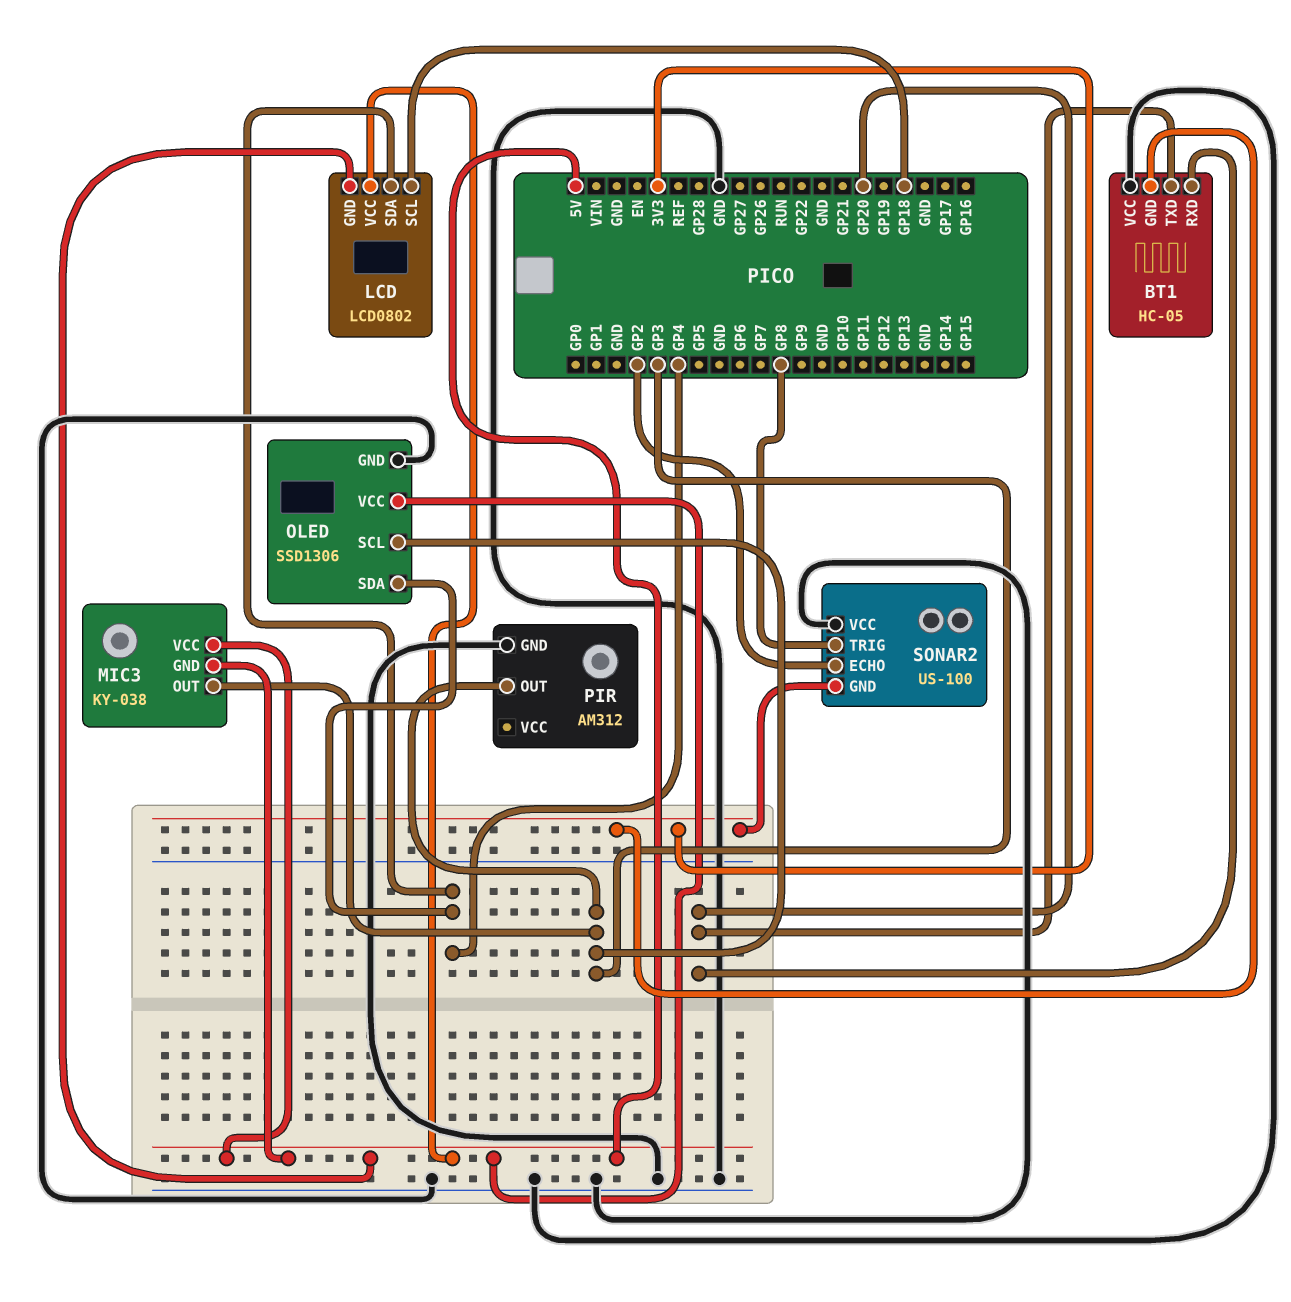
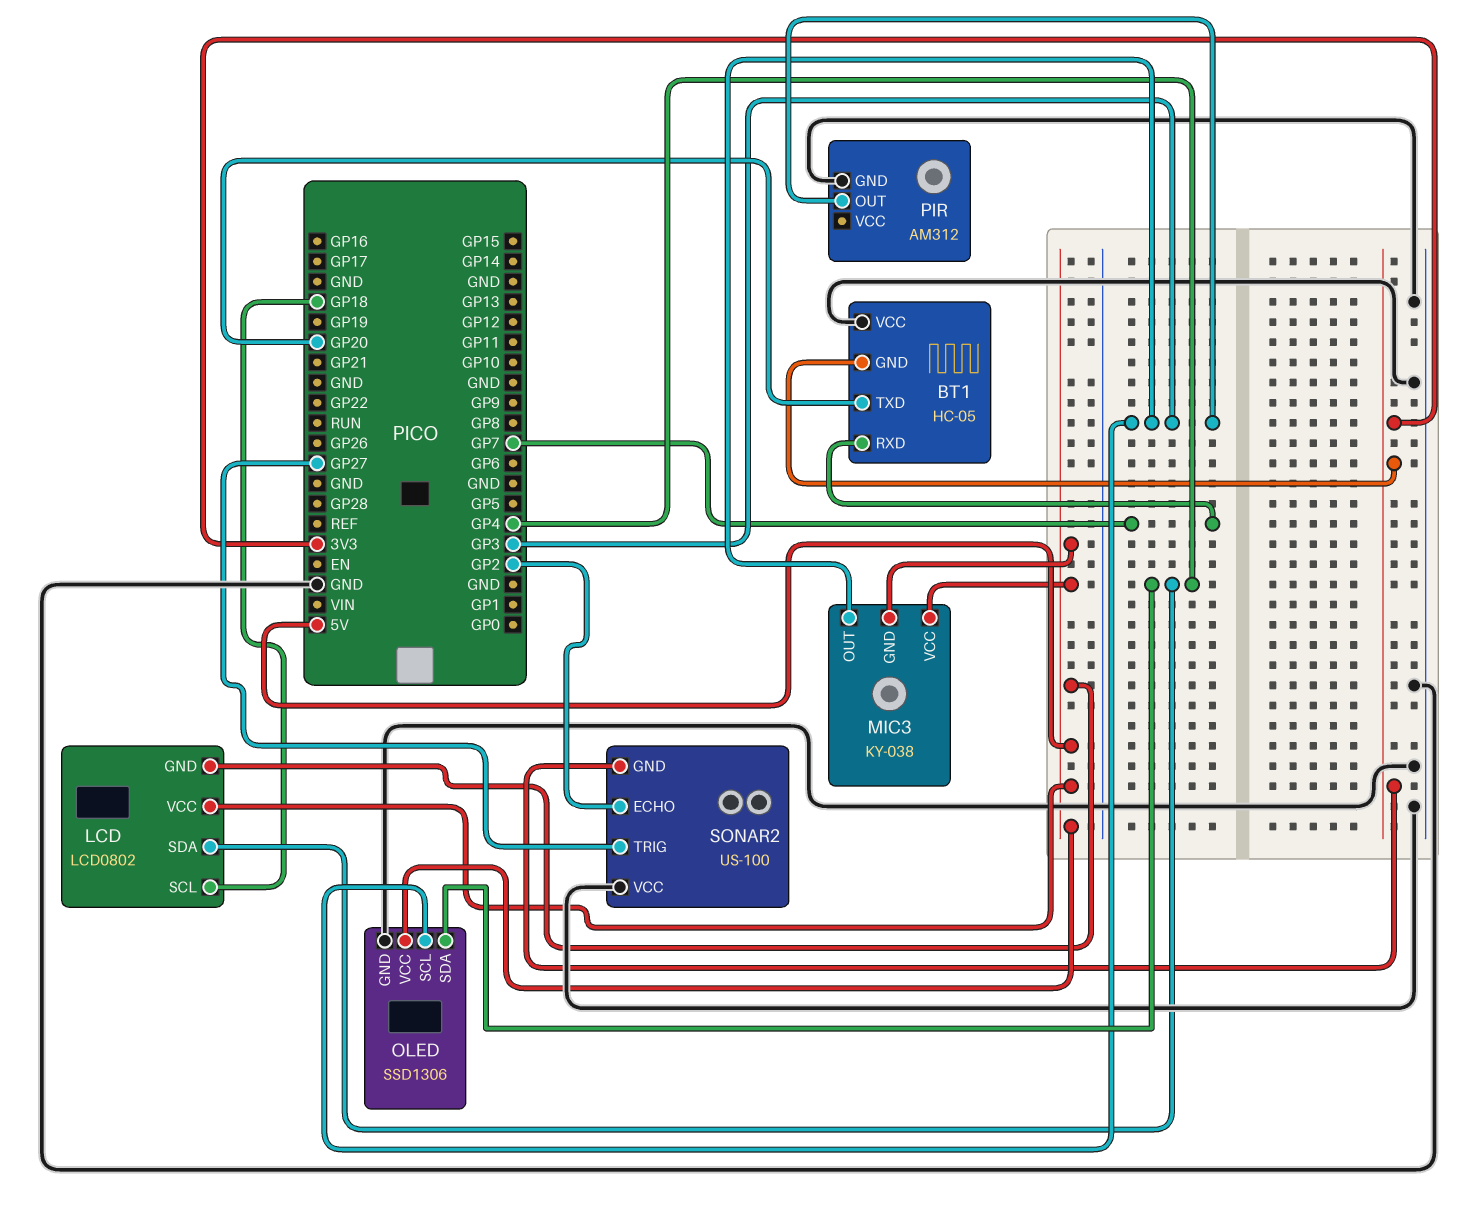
BT1 pin RXD: GP20 -> GP7
SONAR2 pin TRIG: GP8 -> GP27

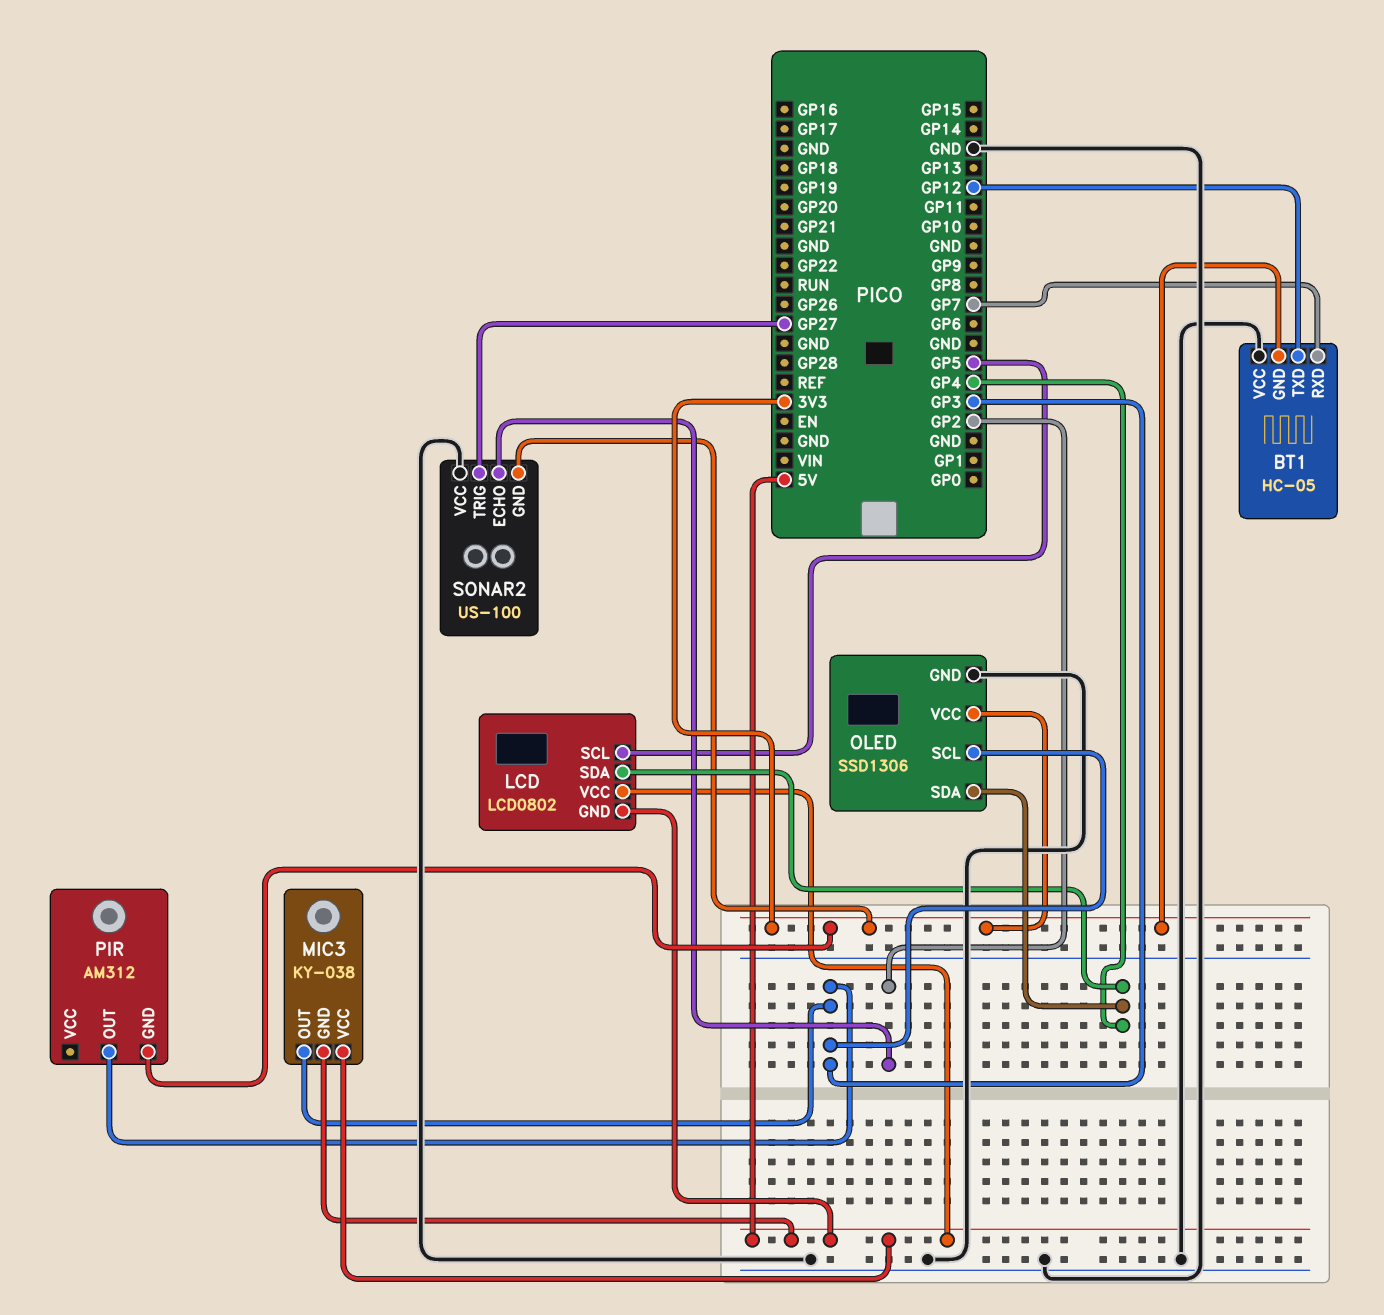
BT1 pin TXD: GP20 -> GP12
LCD pin SCL: GP18 -> GP5
OLED pin VCC: 5V -> 3V3
PIR pin GND: GND -> 3V3

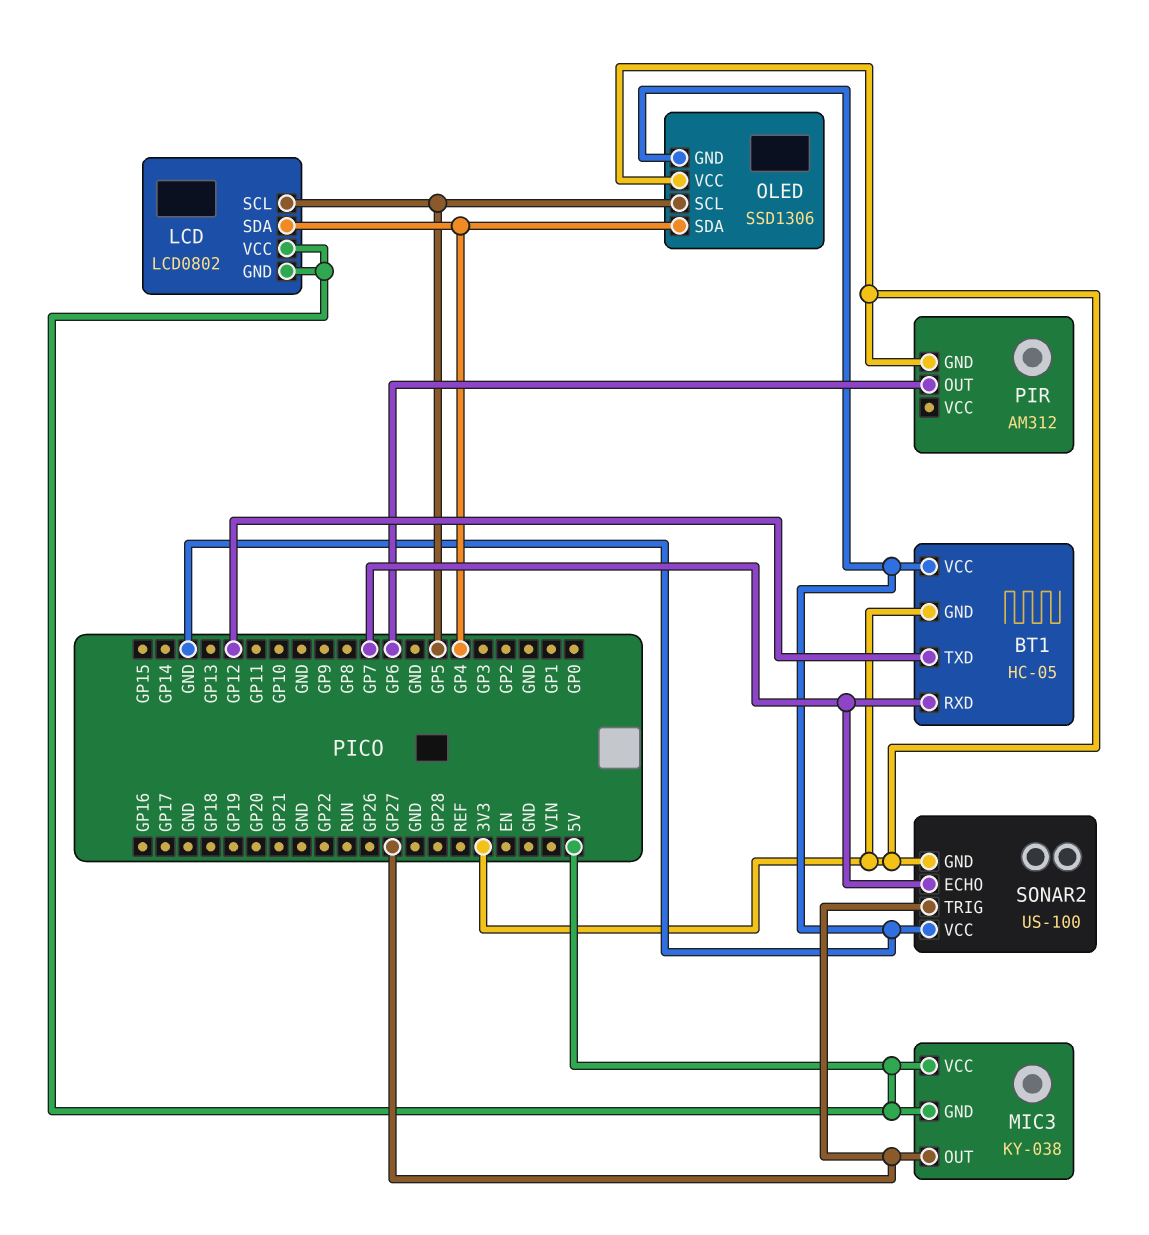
MIC3 pin OUT: GP3 -> GP27
OLED pin SCL: GP3 -> GP5
PIR pin OUT: GP3 -> GP6
SONAR2 pin ECHO: GP2 -> GP7

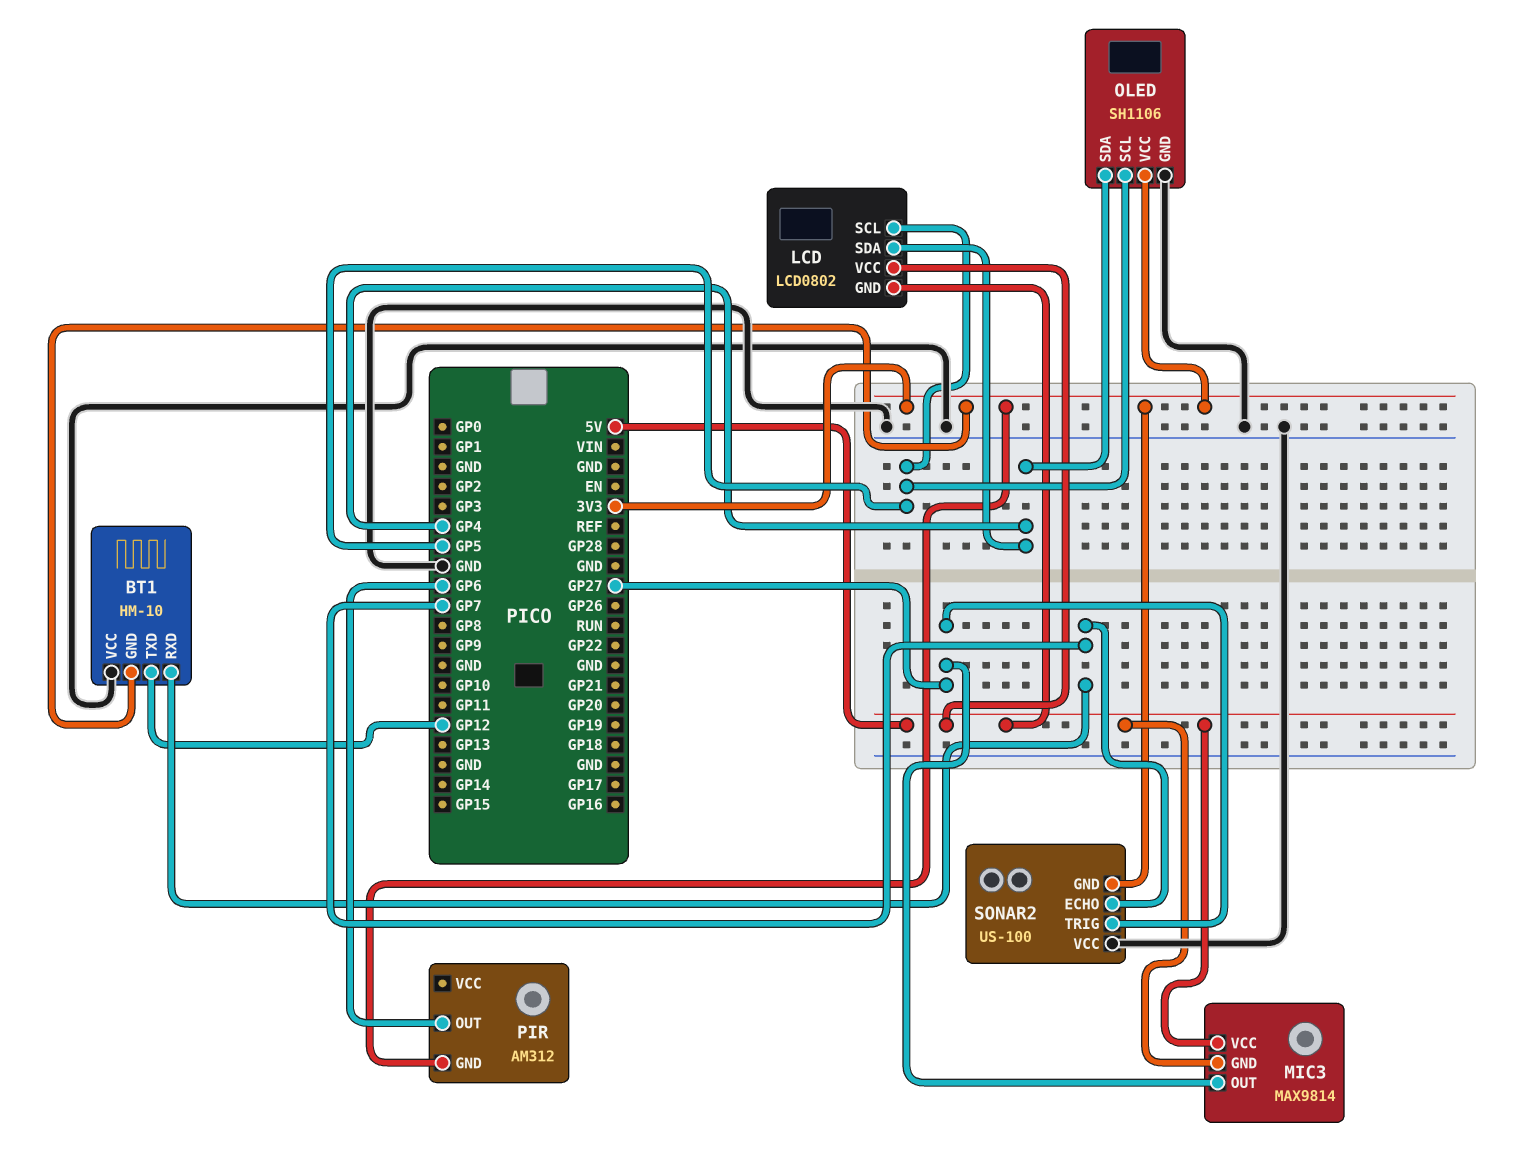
BT1: HC-05 -> HM-10
MIC3: KY-038 -> MAX9814
OLED: SSD1306 -> SH1106

